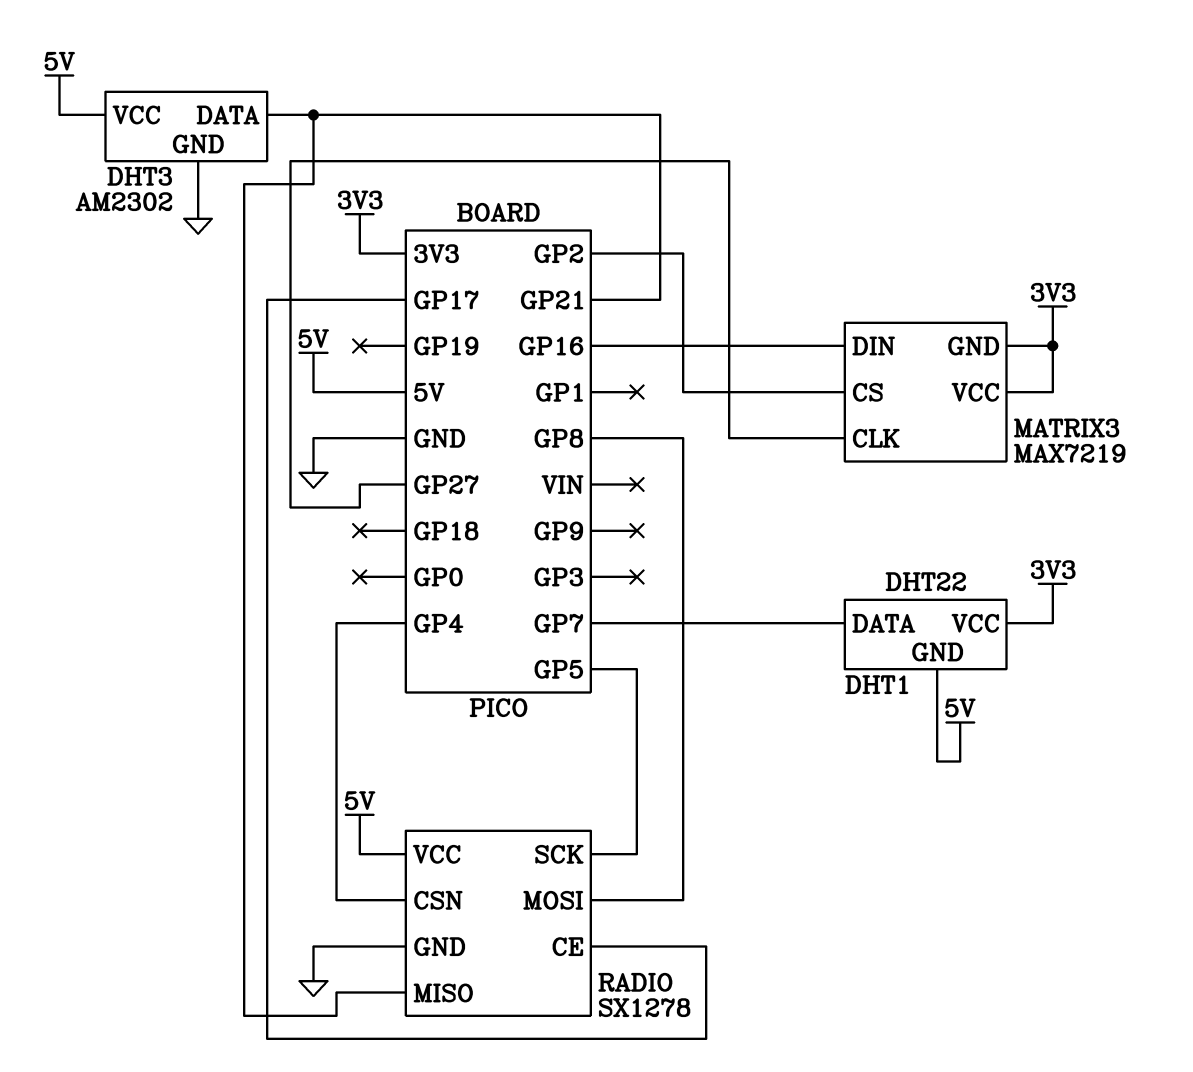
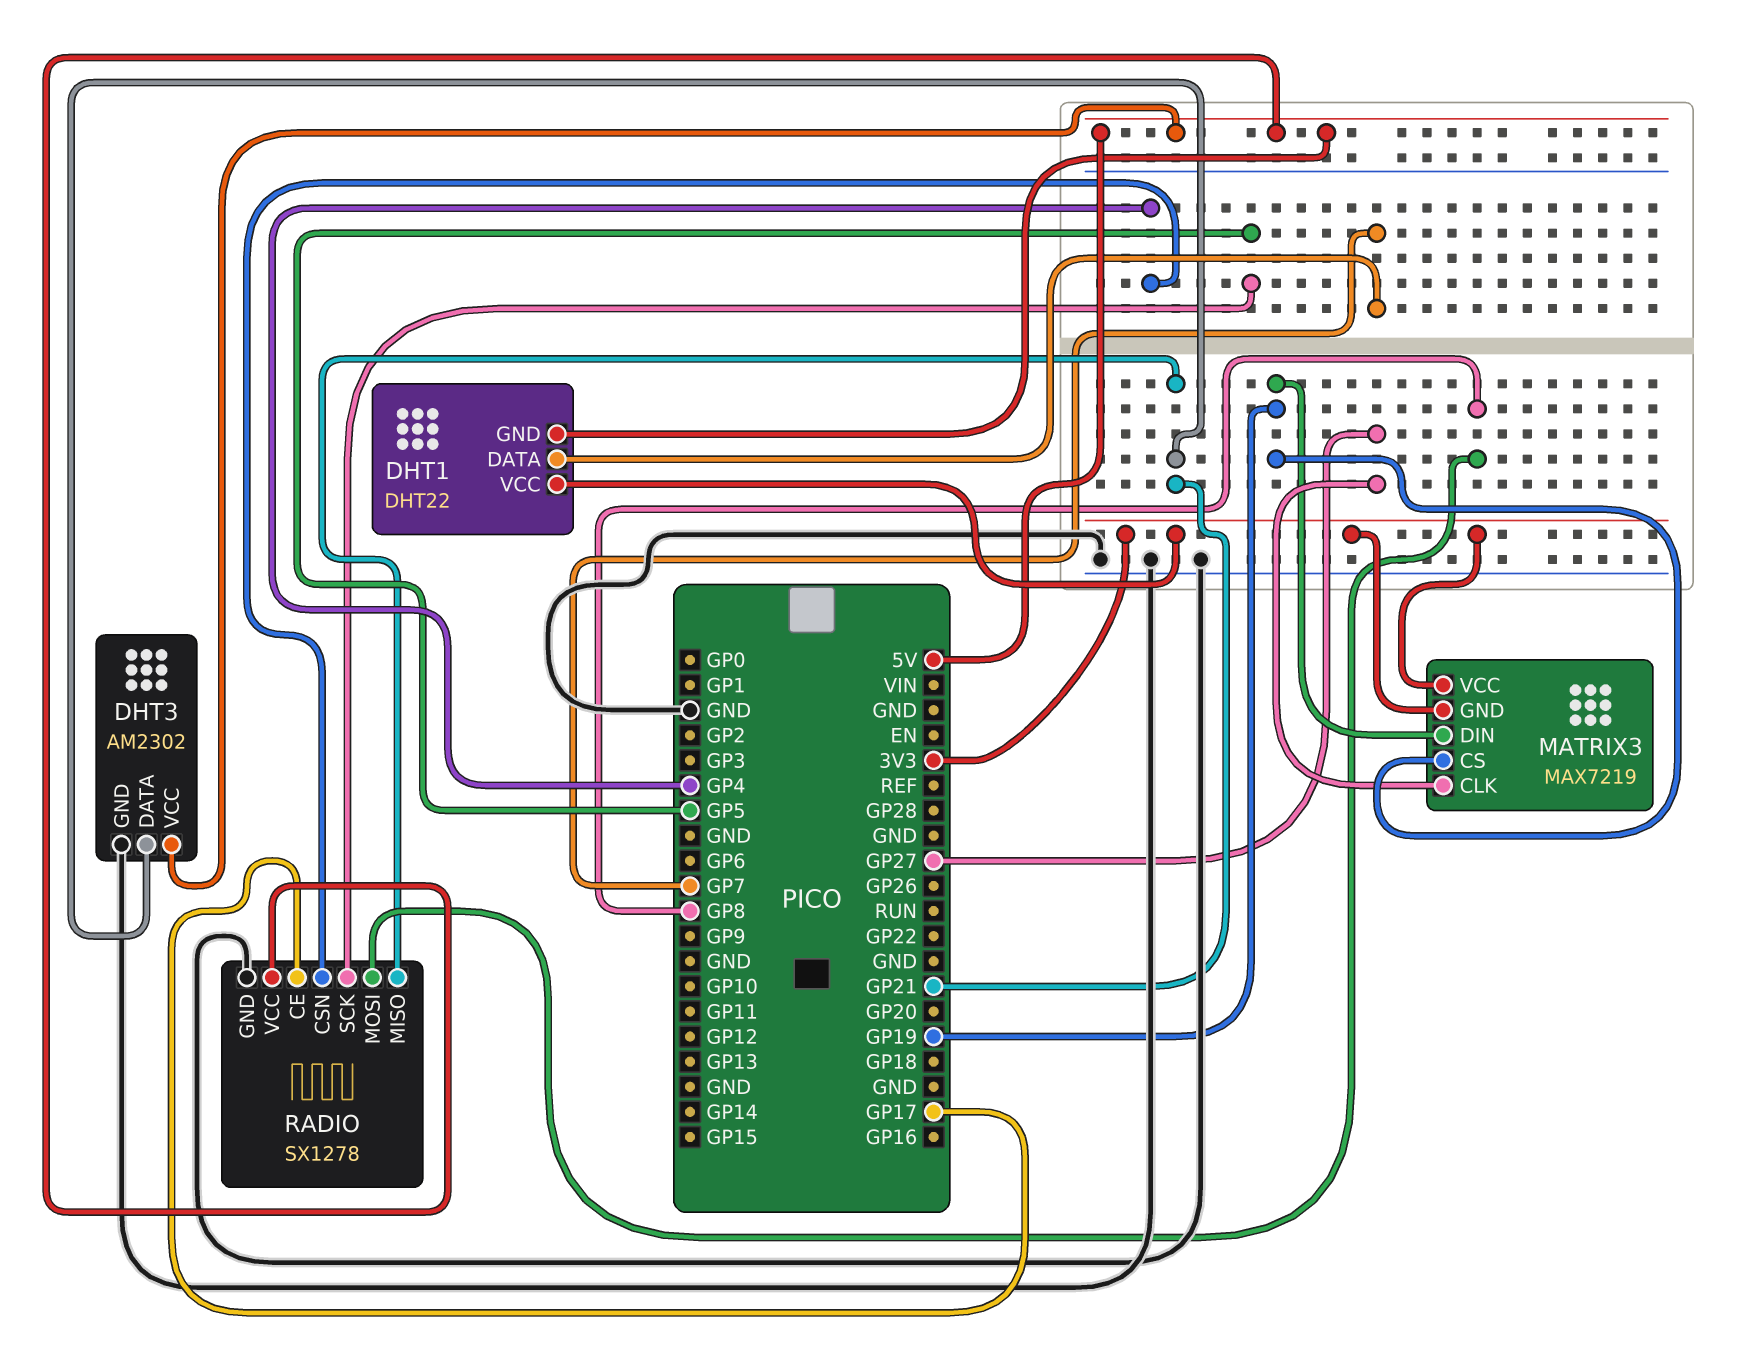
MATRIX3 pin CS: GP2 -> GP19
MATRIX3 pin DIN: GP16 -> GP19

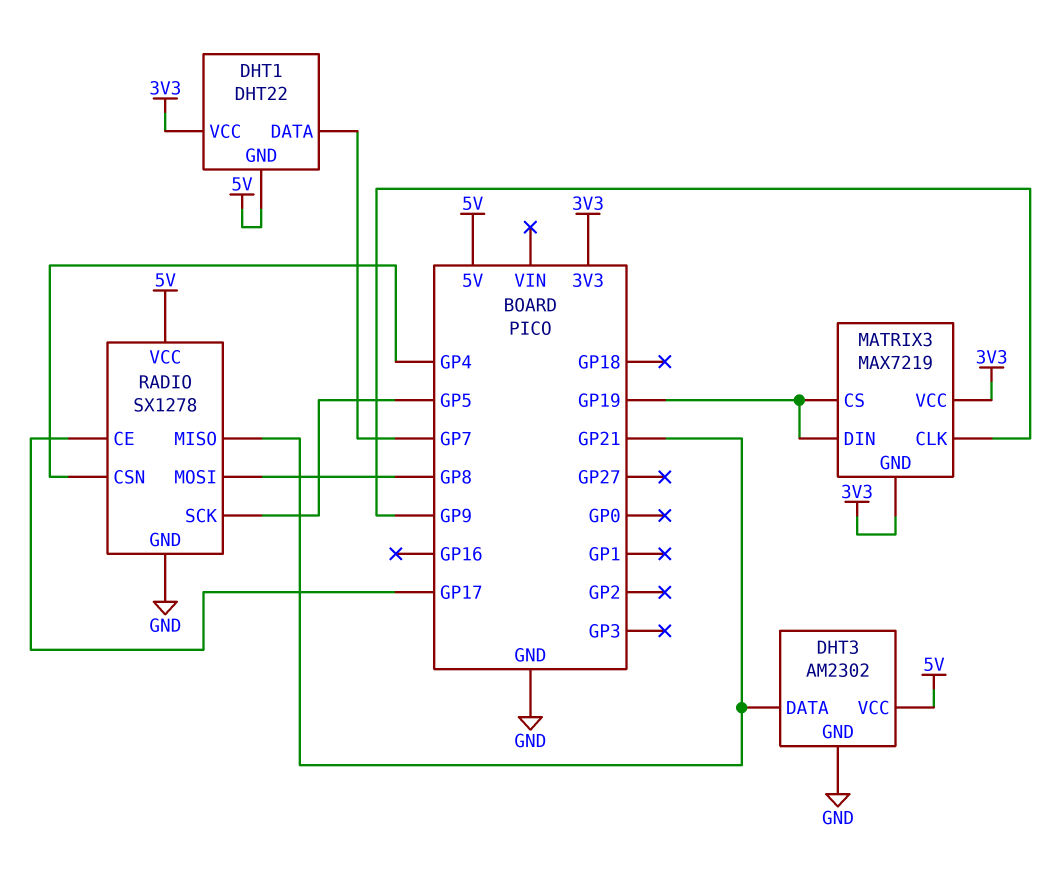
MATRIX3 pin CLK: GP27 -> GP9

